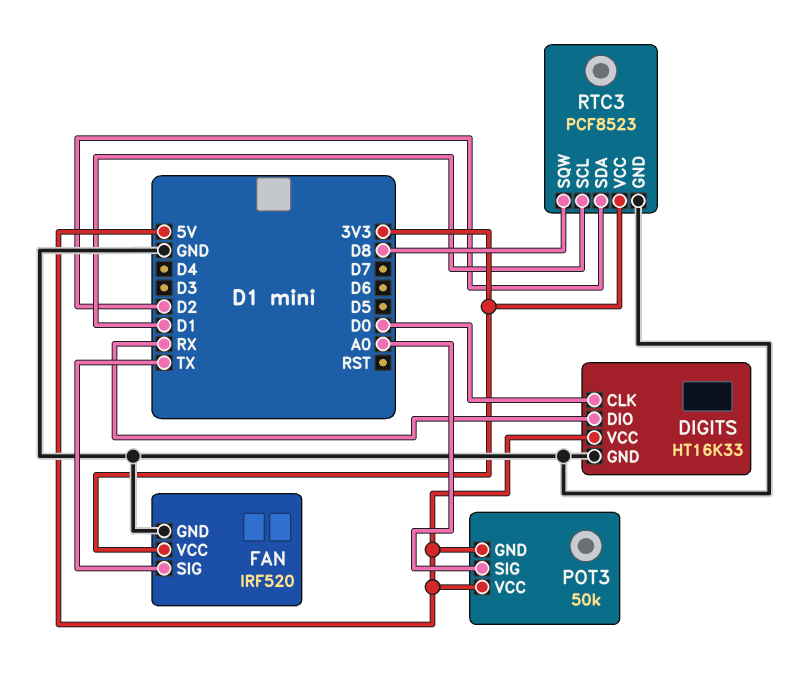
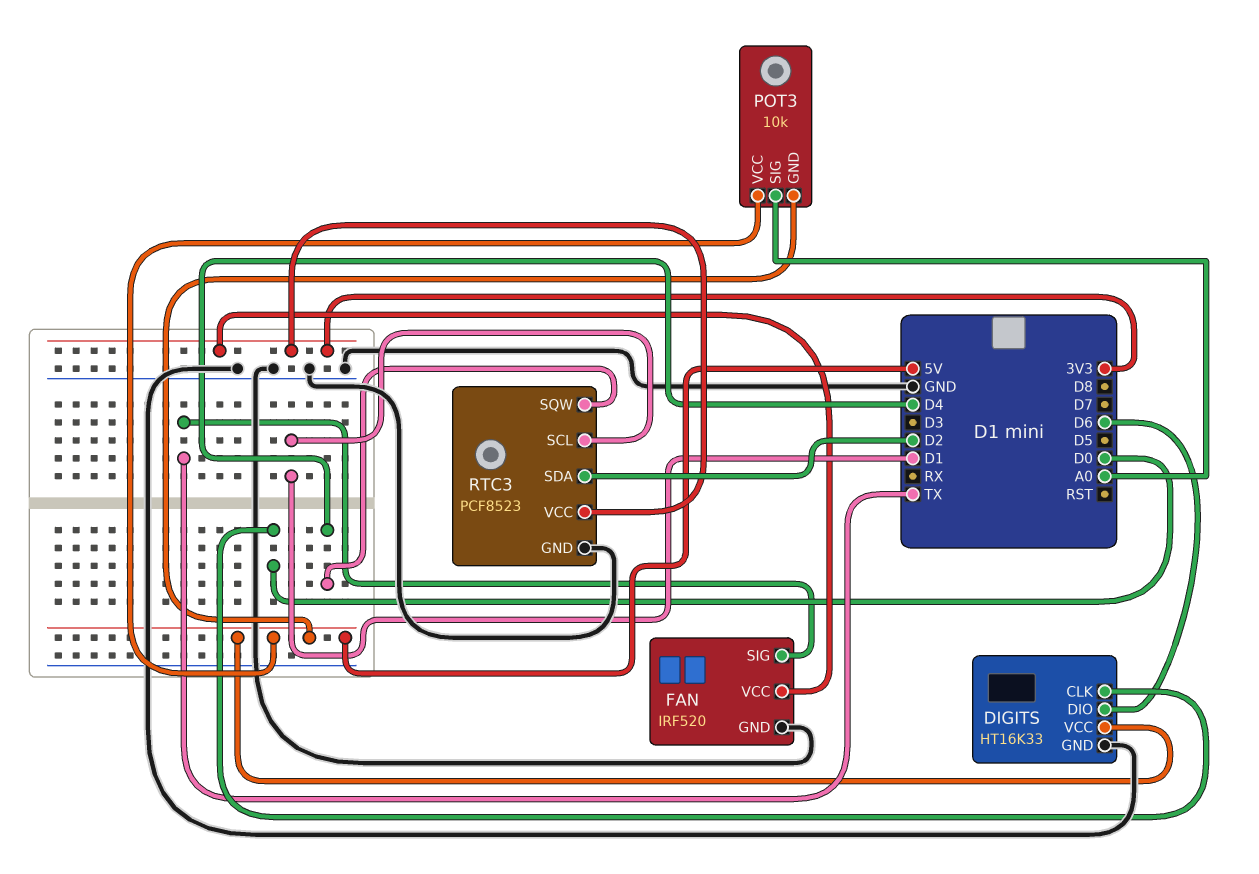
DIGITS pin DIO: RX -> D6
POT3: 50k -> 10k
RTC3 pin SQW: D8 -> D4

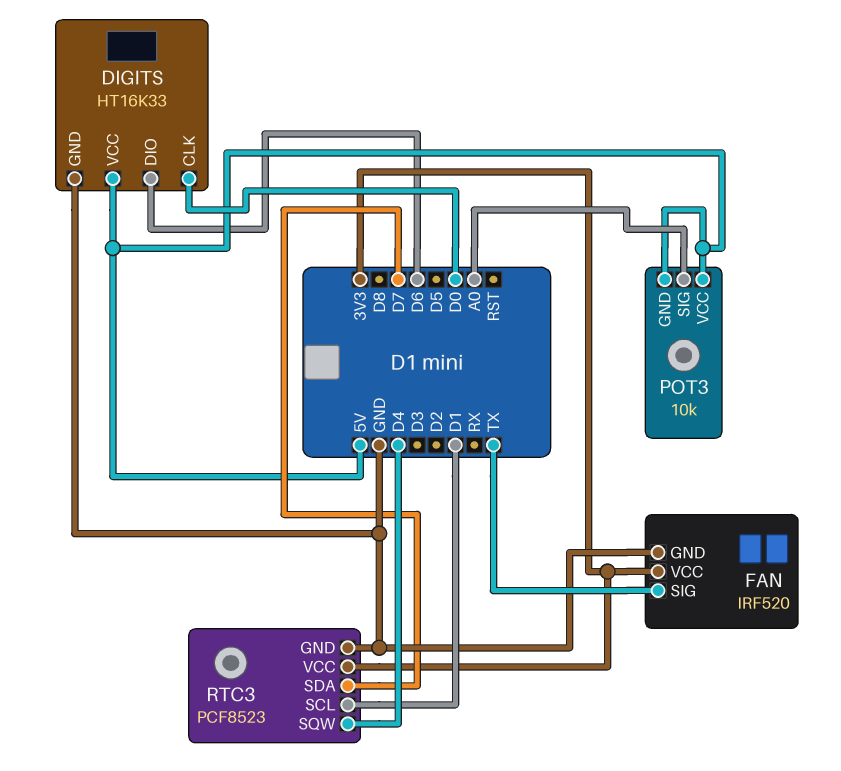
RTC3 pin SDA: D2 -> D7

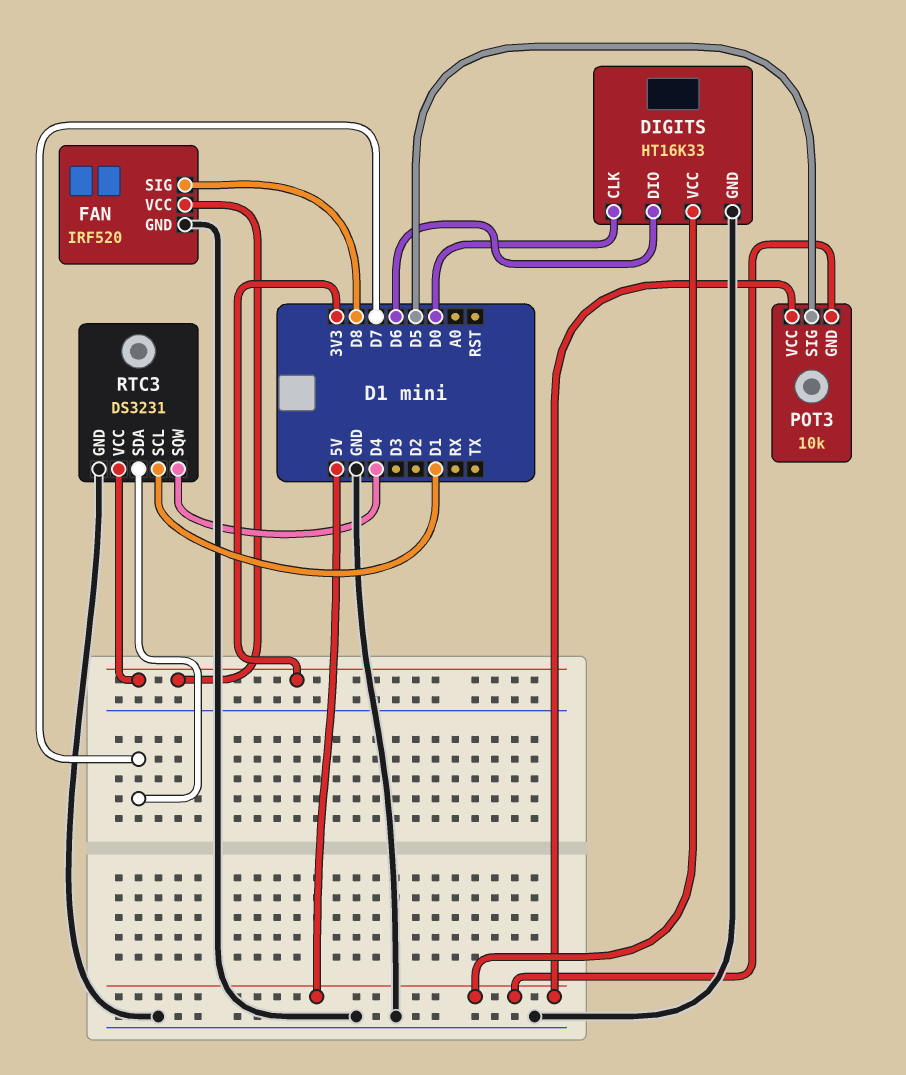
FAN pin SIG: TX -> D8
POT3 pin SIG: A0 -> D5
RTC3: PCF8523 -> DS3231

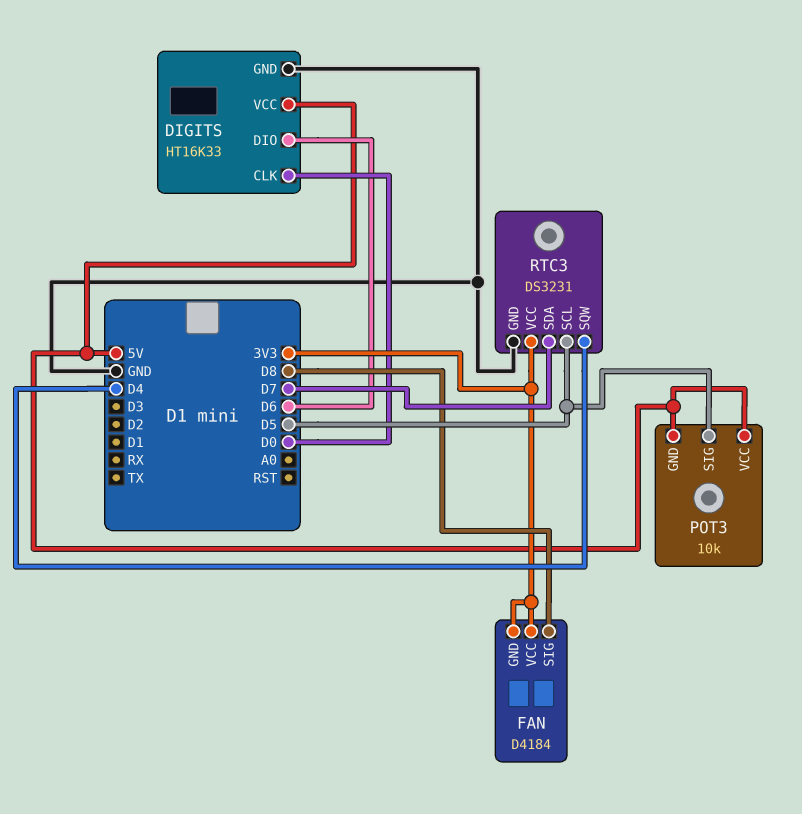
FAN: IRF520 -> D4184
FAN pin GND: GND -> 3V3
RTC3 pin SCL: D1 -> D5

